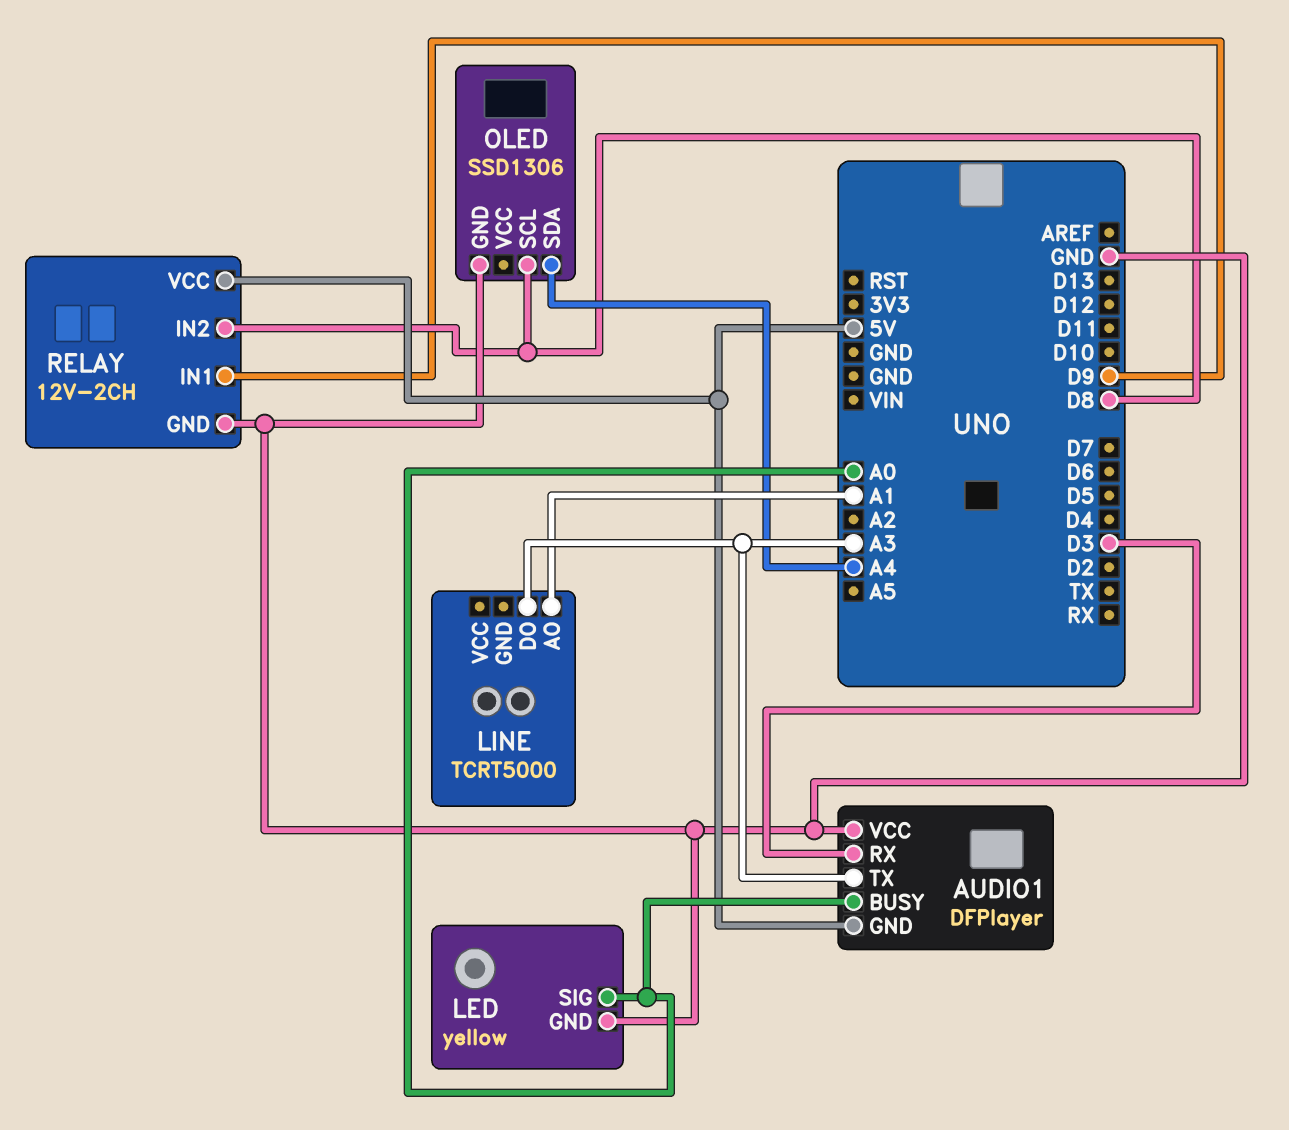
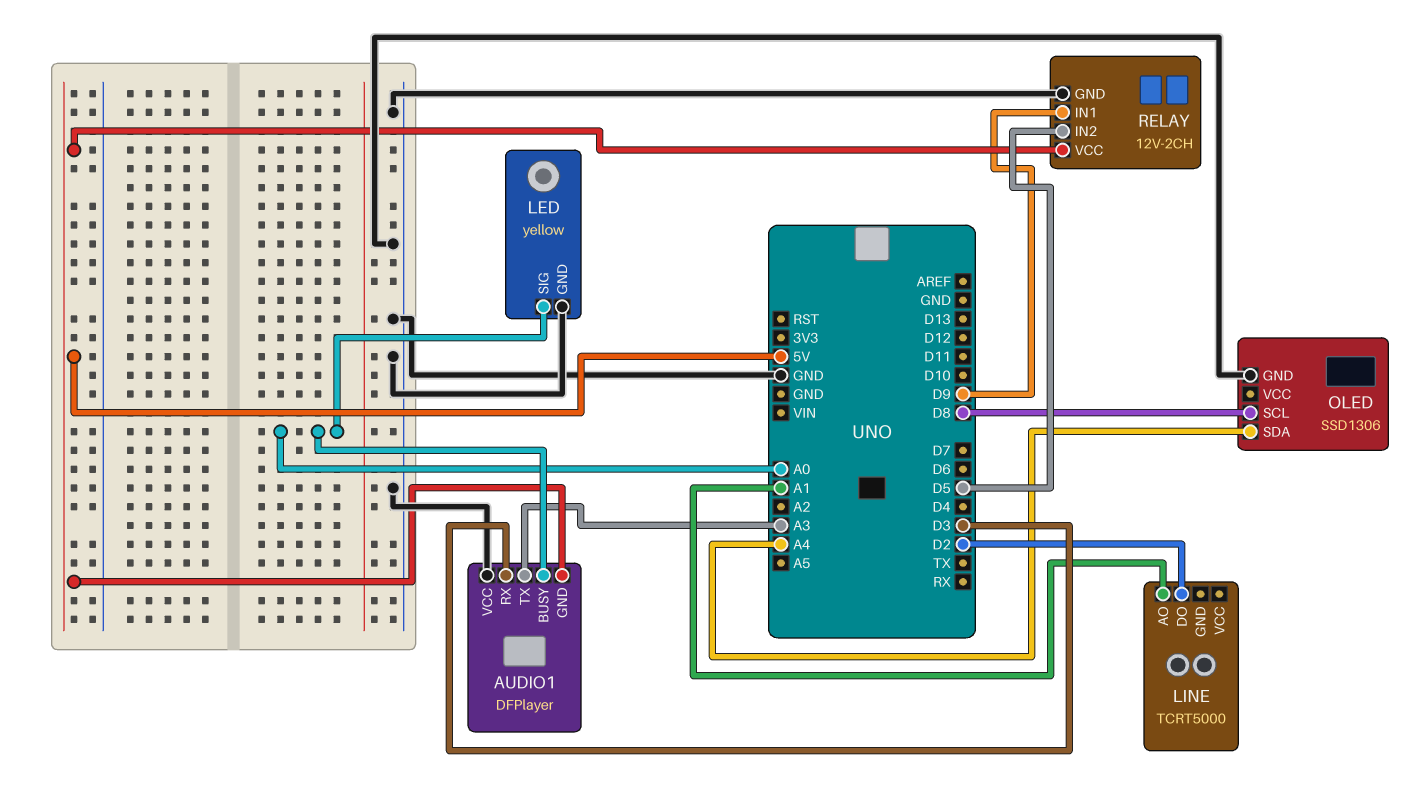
LINE pin DO: A3 -> D2
RELAY pin IN2: D8 -> D5

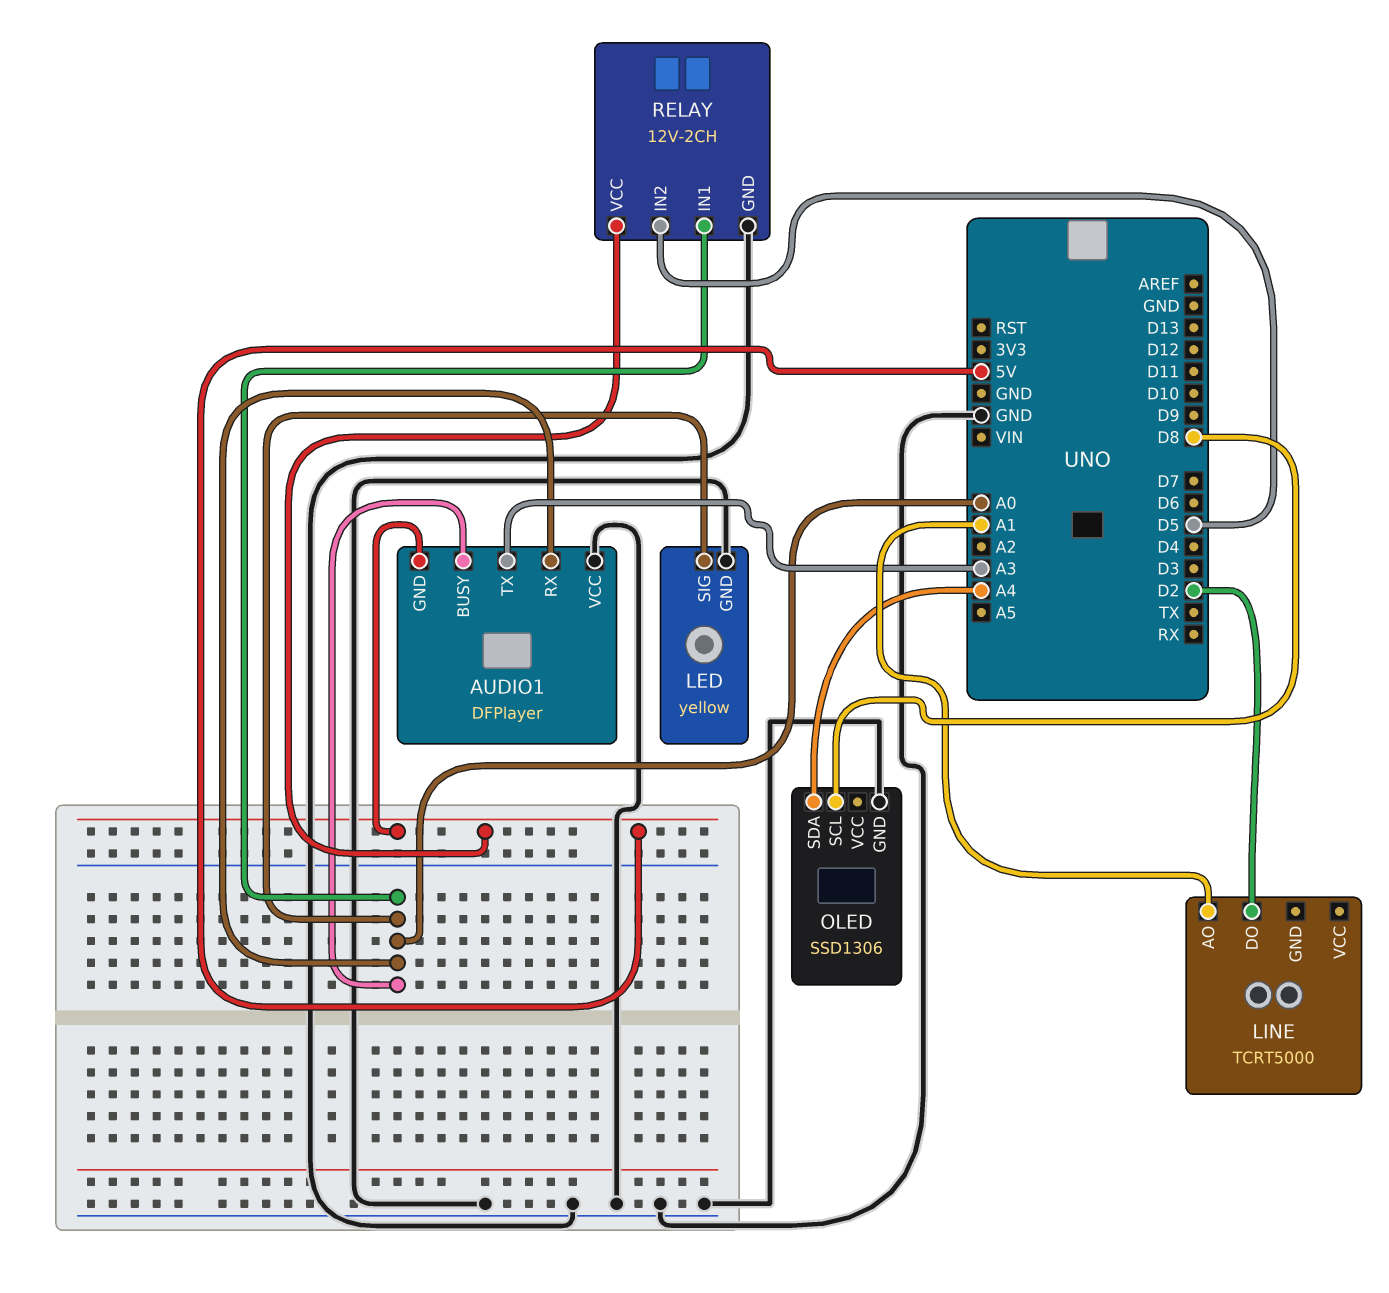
AUDIO1 pin RX: D3 -> A0
RELAY pin IN1: D9 -> A0

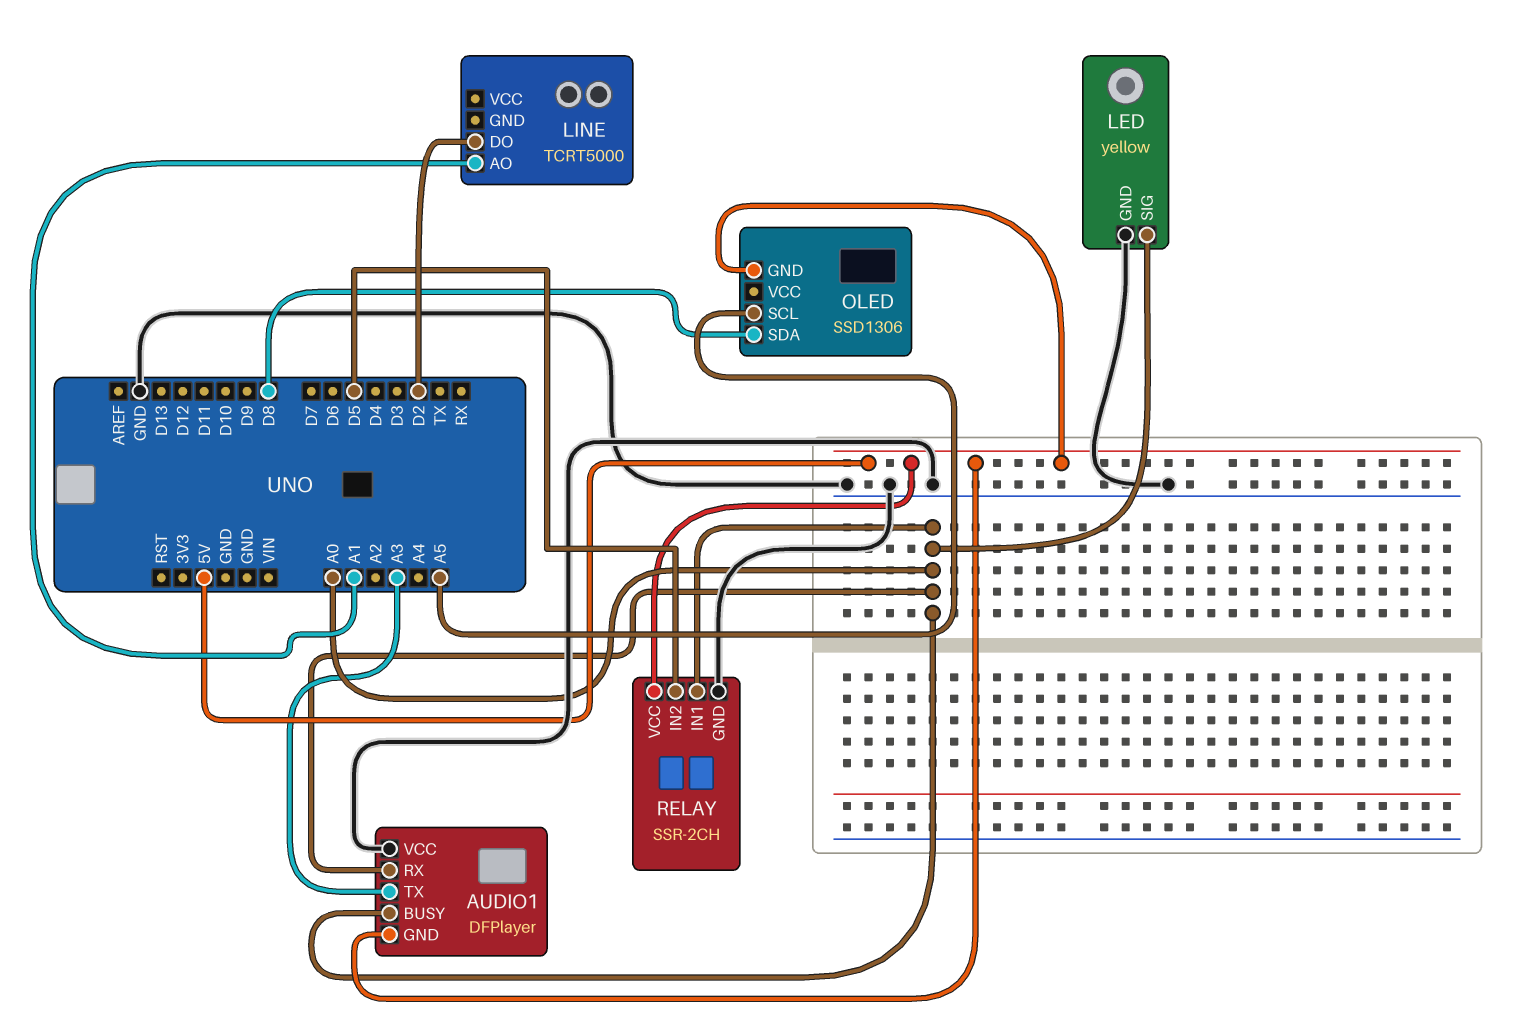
OLED pin GND: GND -> 5V
OLED pin SCL: D8 -> A5
OLED pin SDA: A4 -> D8
RELAY: 12V-2CH -> SSR-2CH

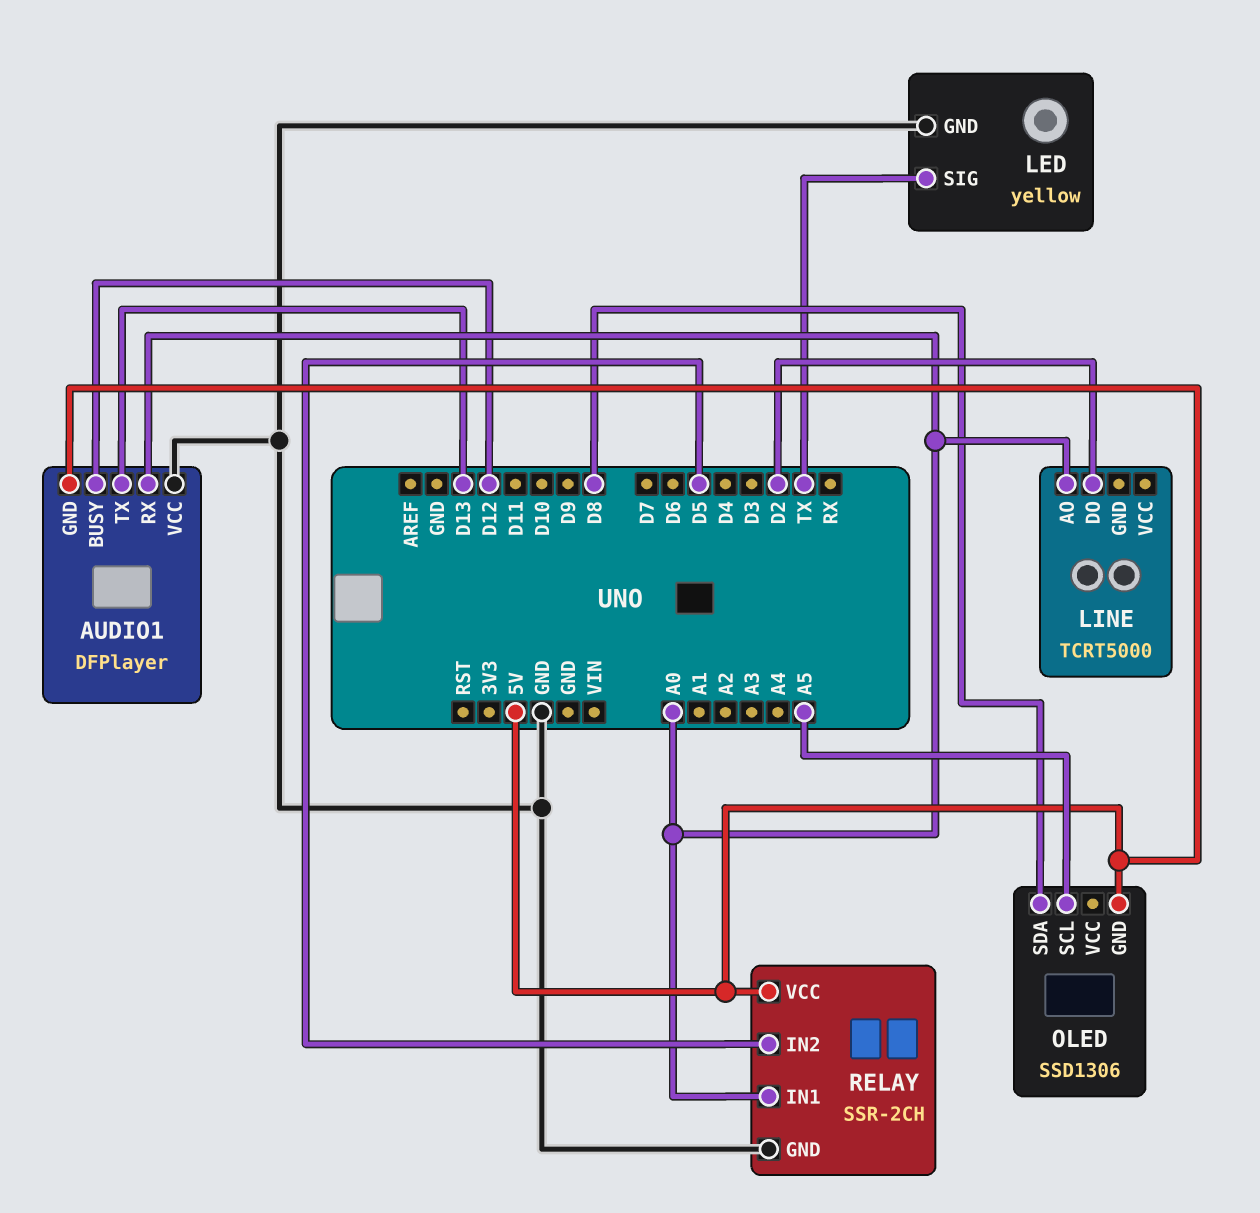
AUDIO1 pin BUSY: A0 -> D12
AUDIO1 pin TX: A3 -> D13
LED pin SIG: A0 -> TX
LINE pin AO: A1 -> A0

